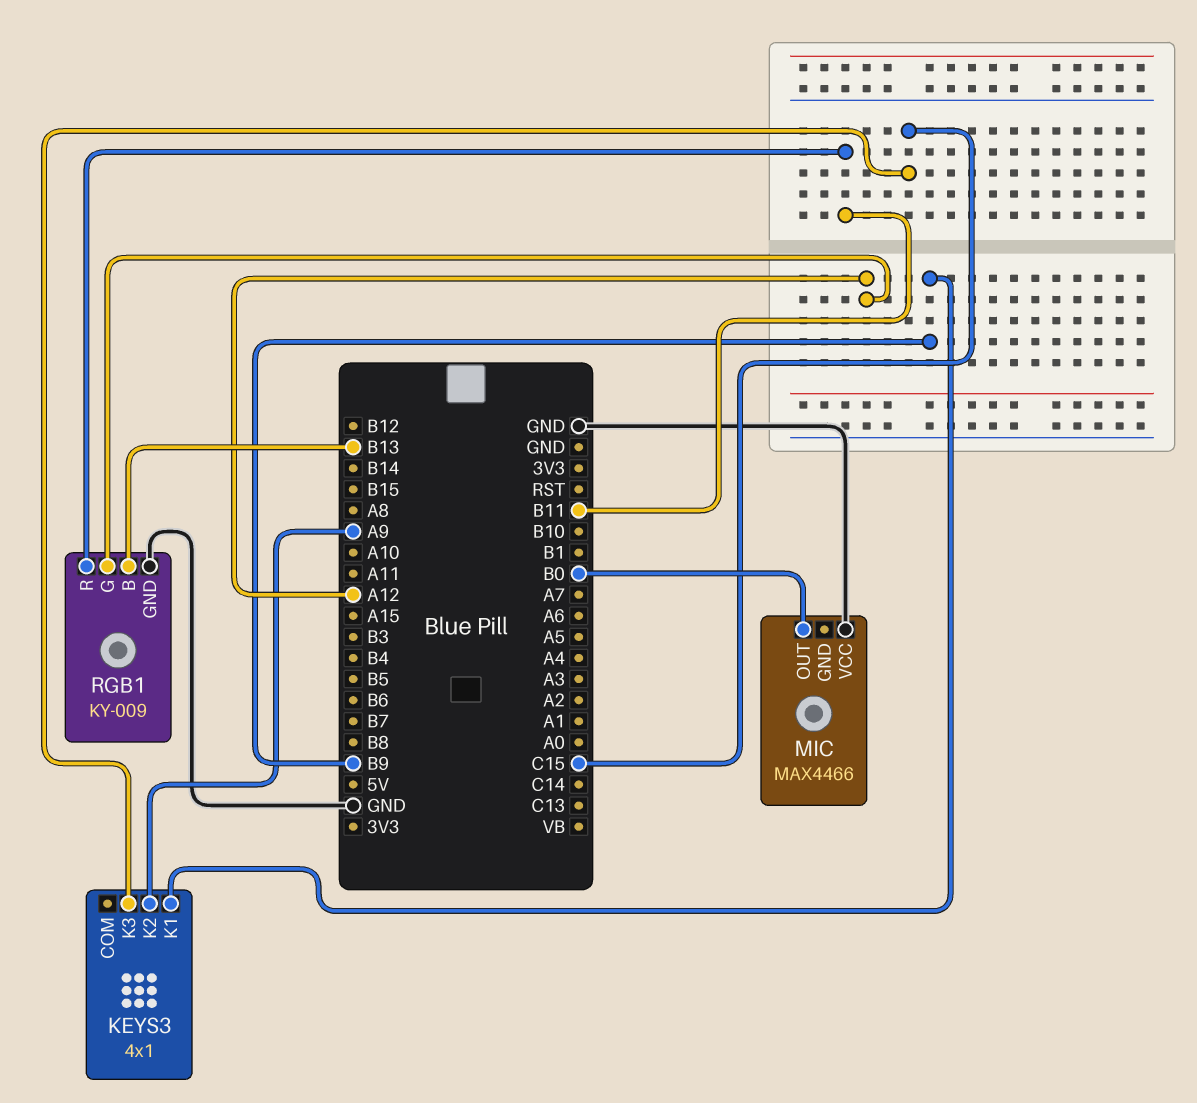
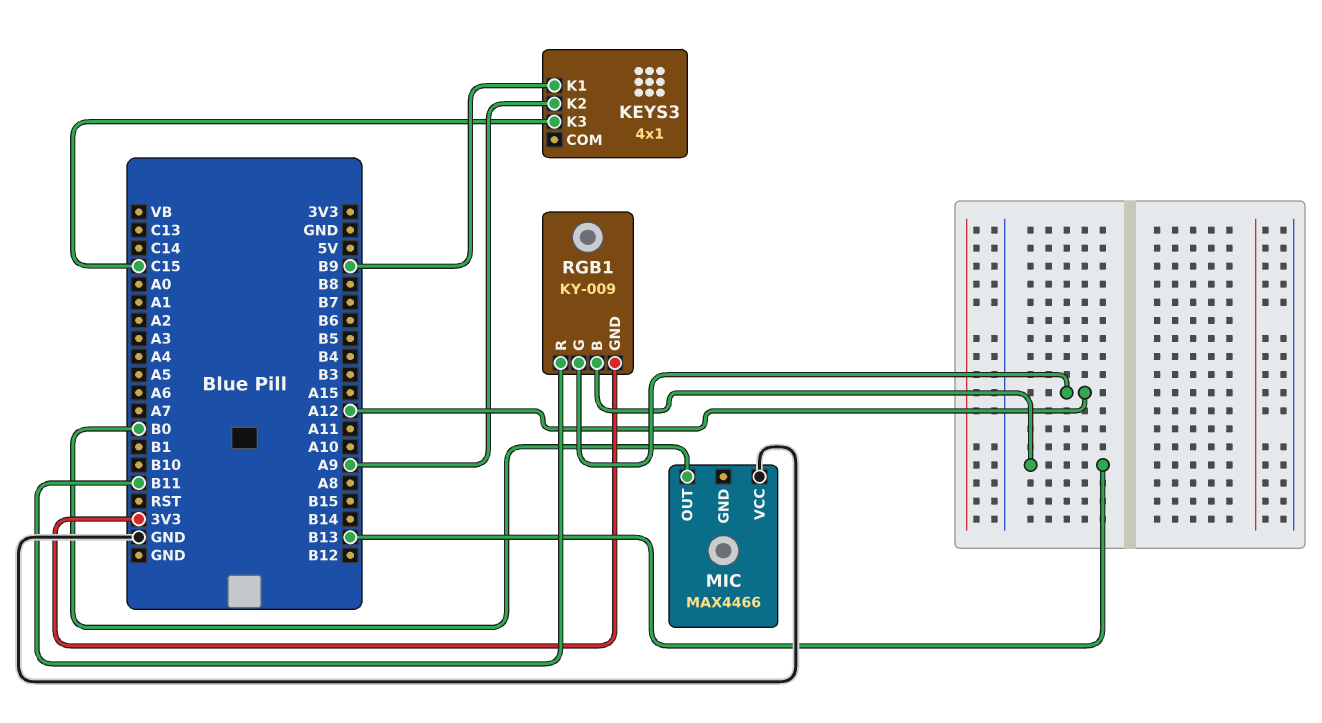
RGB1 pin GND: GND -> 3V3

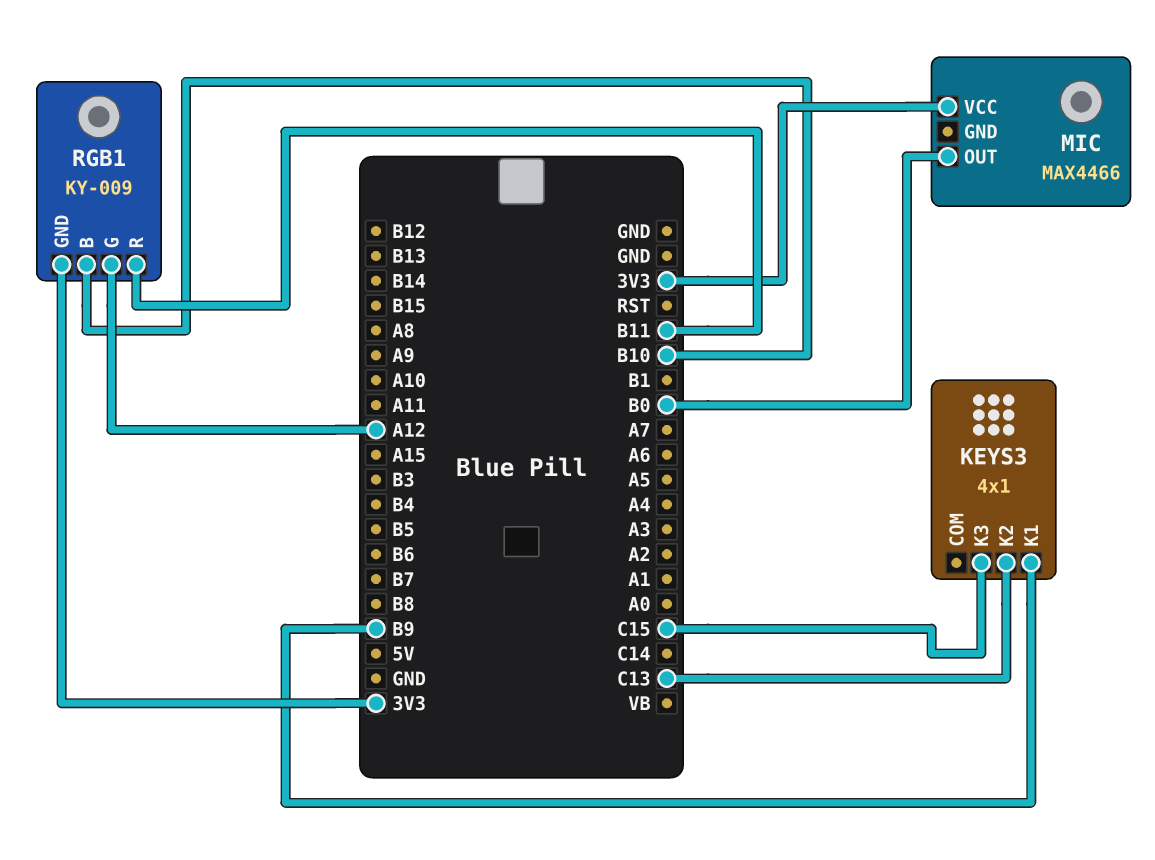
KEYS3 pin K2: A9 -> C13
MIC pin VCC: GND -> 3V3
RGB1 pin B: B13 -> B10

